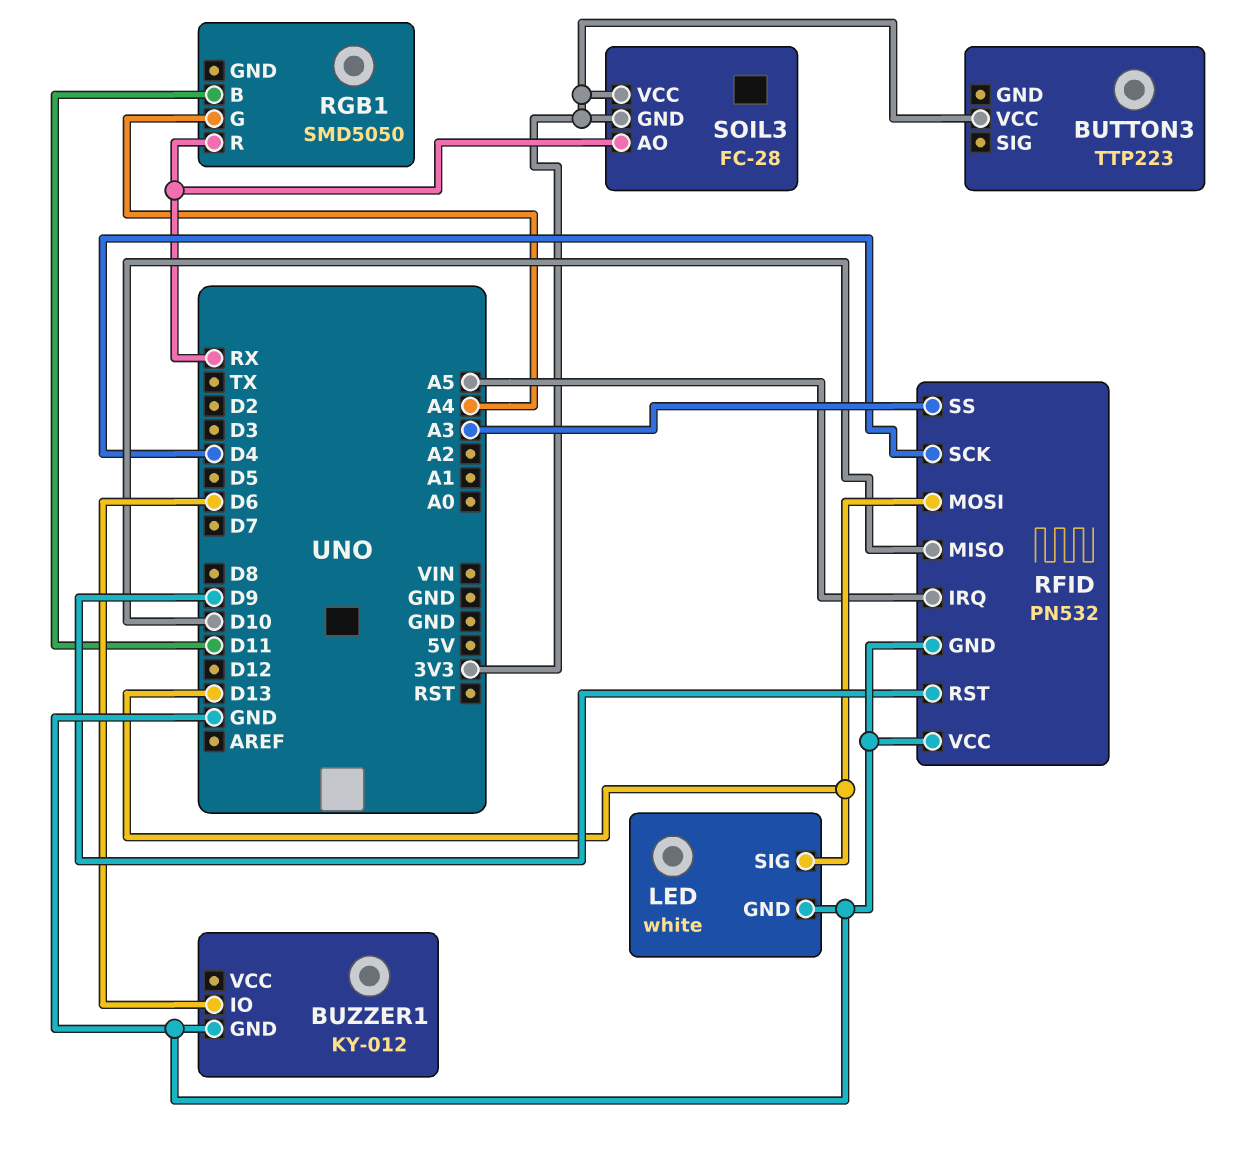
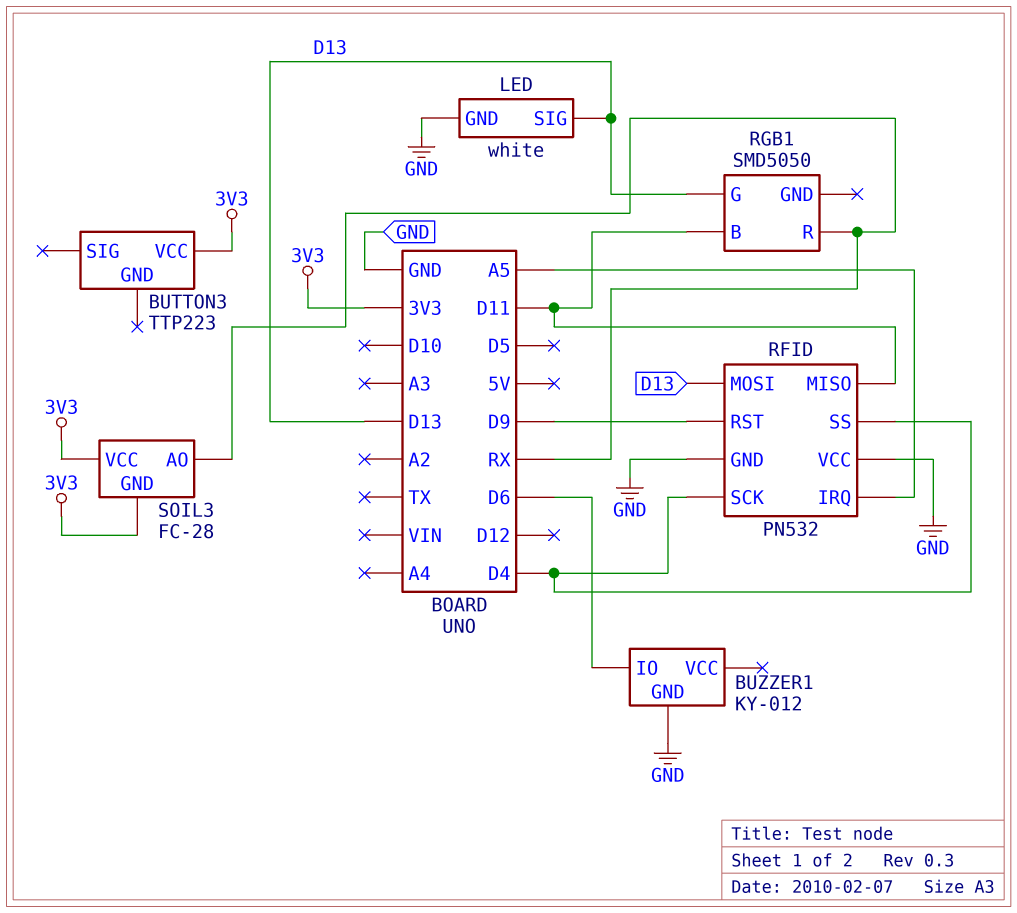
RFID pin MISO: D10 -> D11
RFID pin SS: A3 -> D4
RGB1 pin G: A4 -> D13

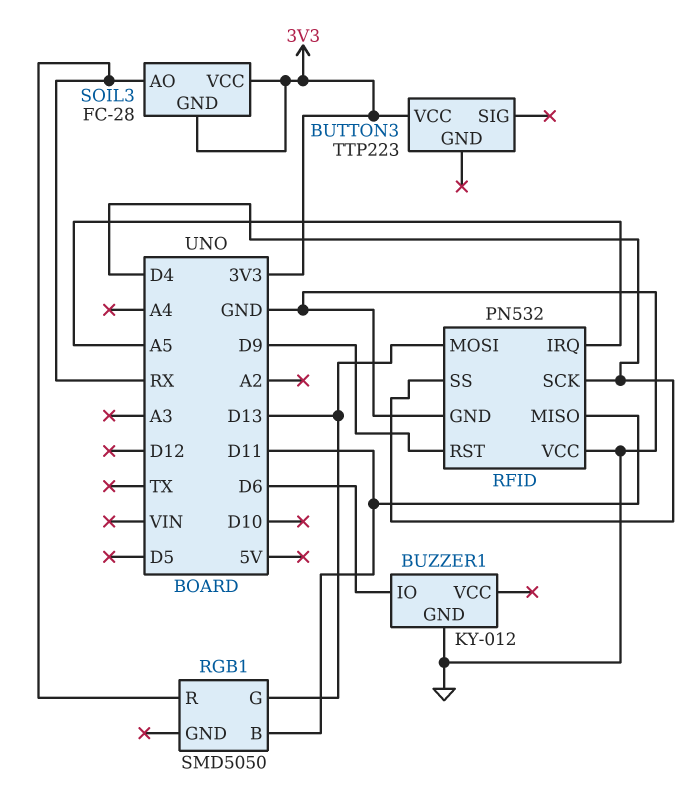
LED: white -> none
LED pin GND: GND -> none
LED pin SIG: D13 -> none

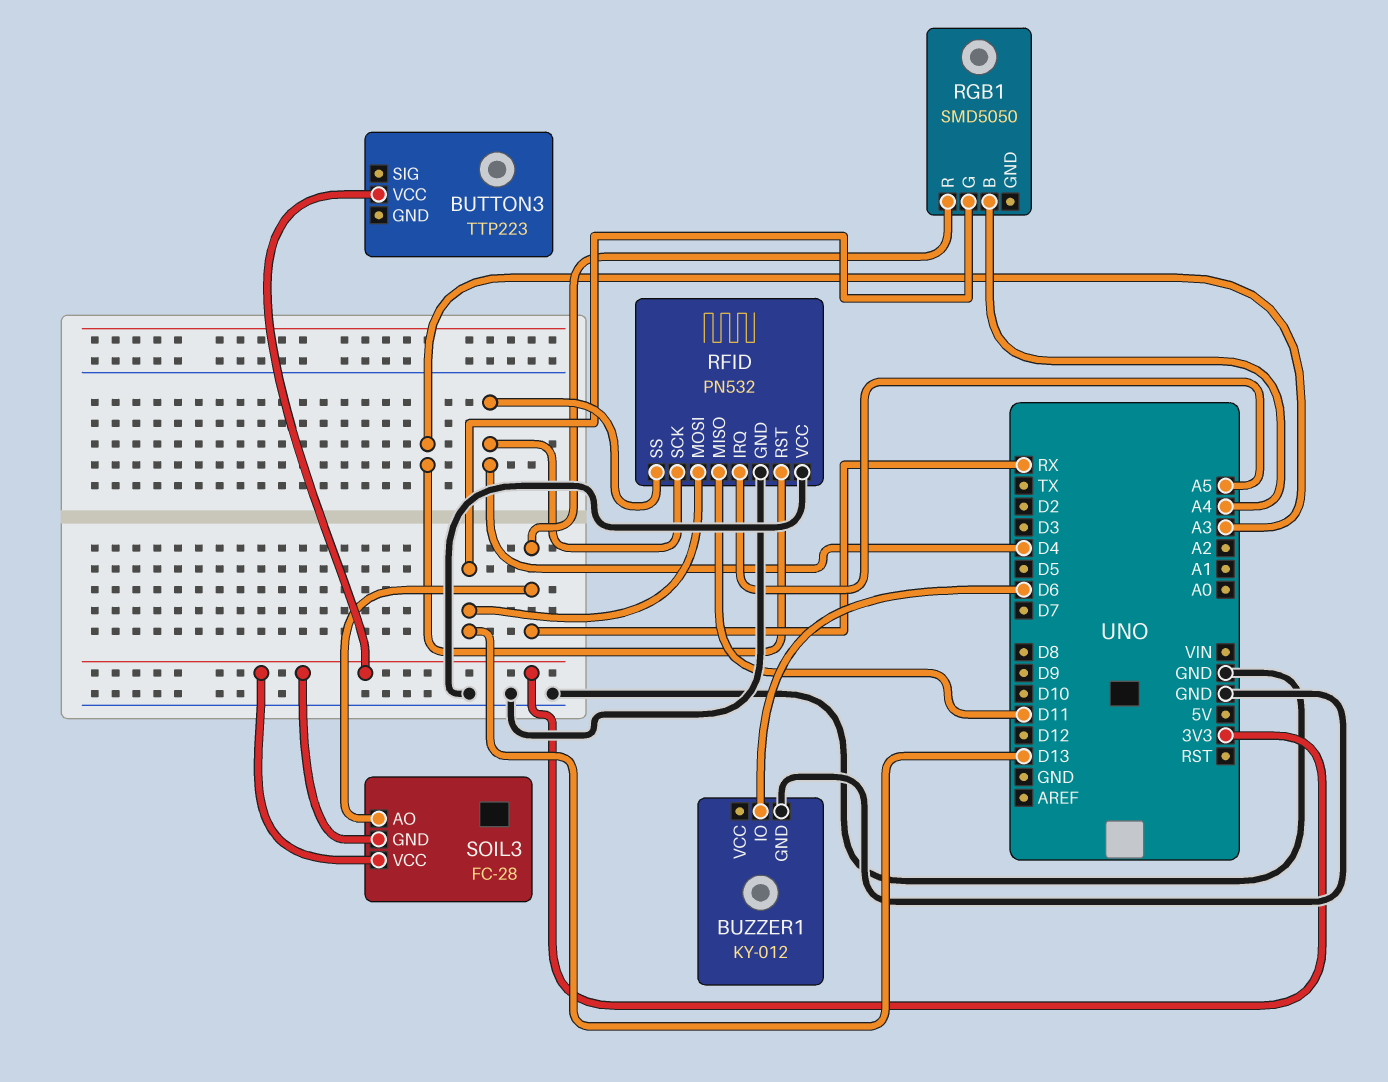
RFID pin RST: D9 -> A3
RGB1 pin B: D11 -> A4

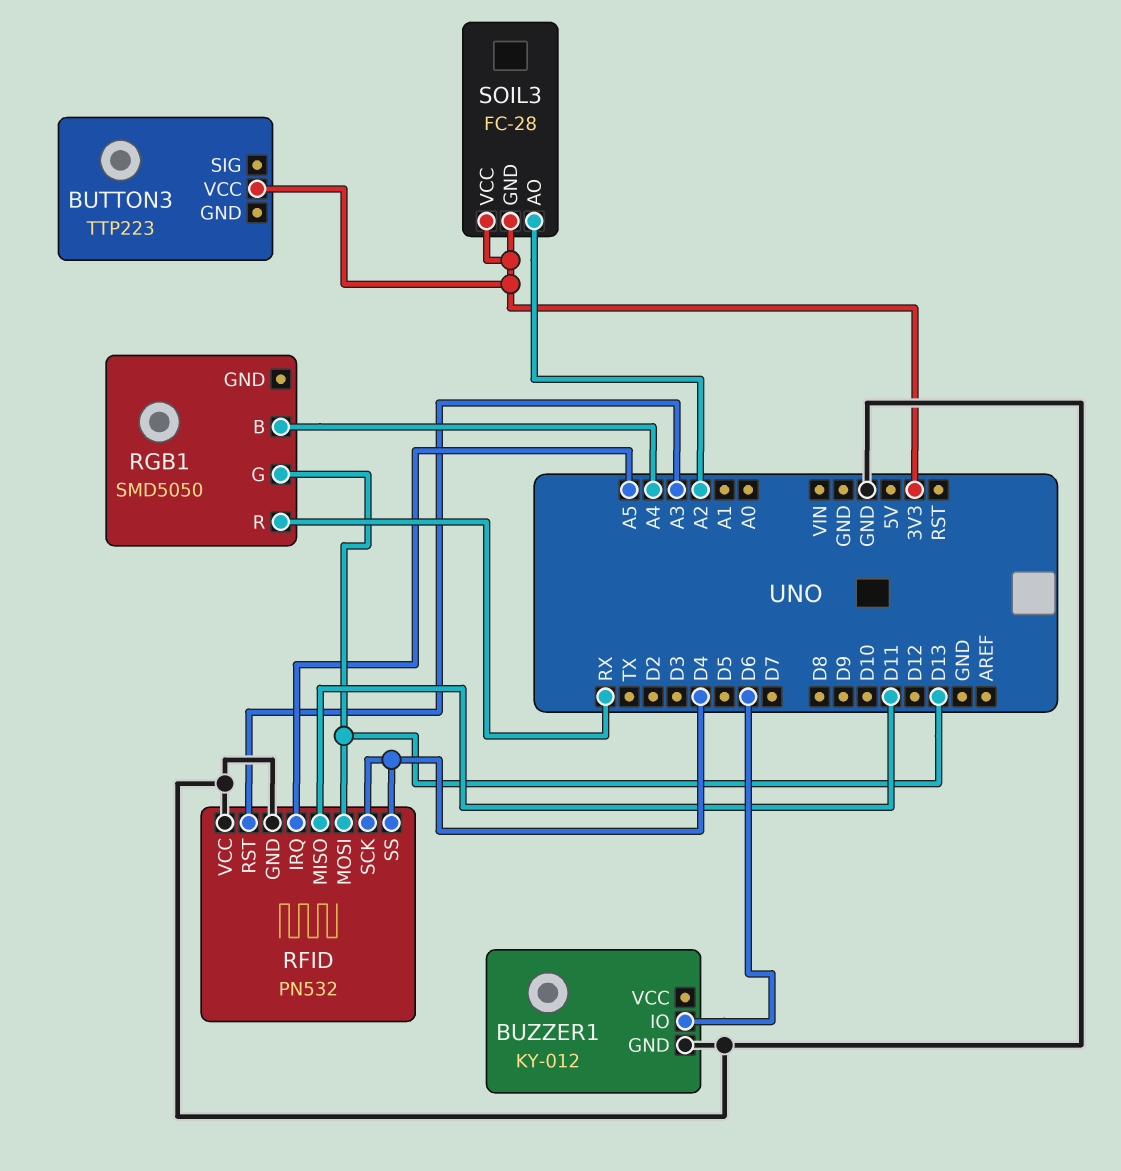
SOIL3 pin AO: RX -> A2

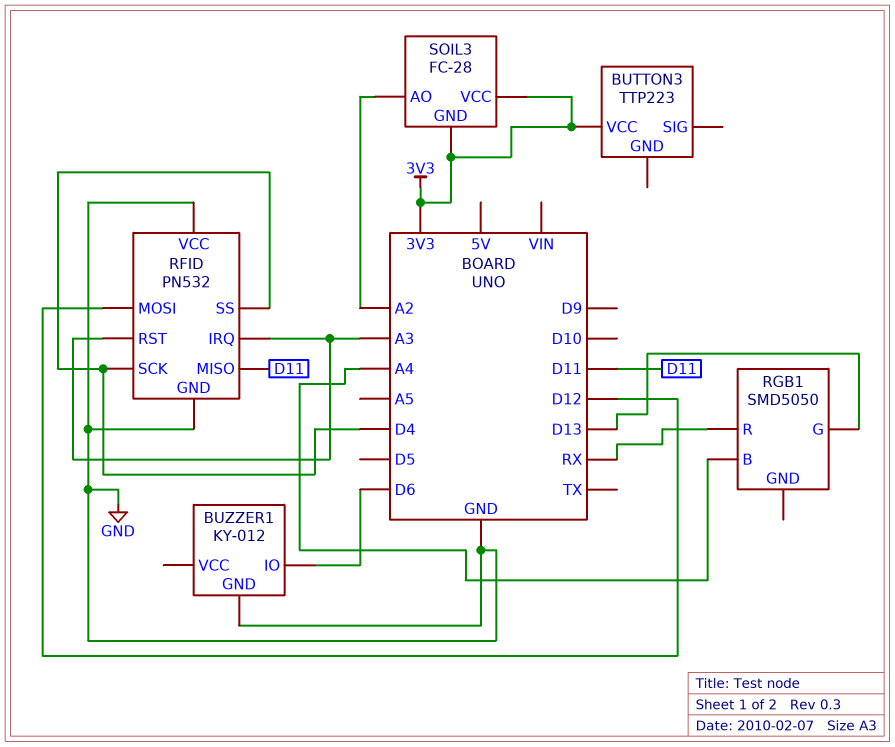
RFID pin IRQ: A5 -> A3
RFID pin MOSI: D13 -> D12

